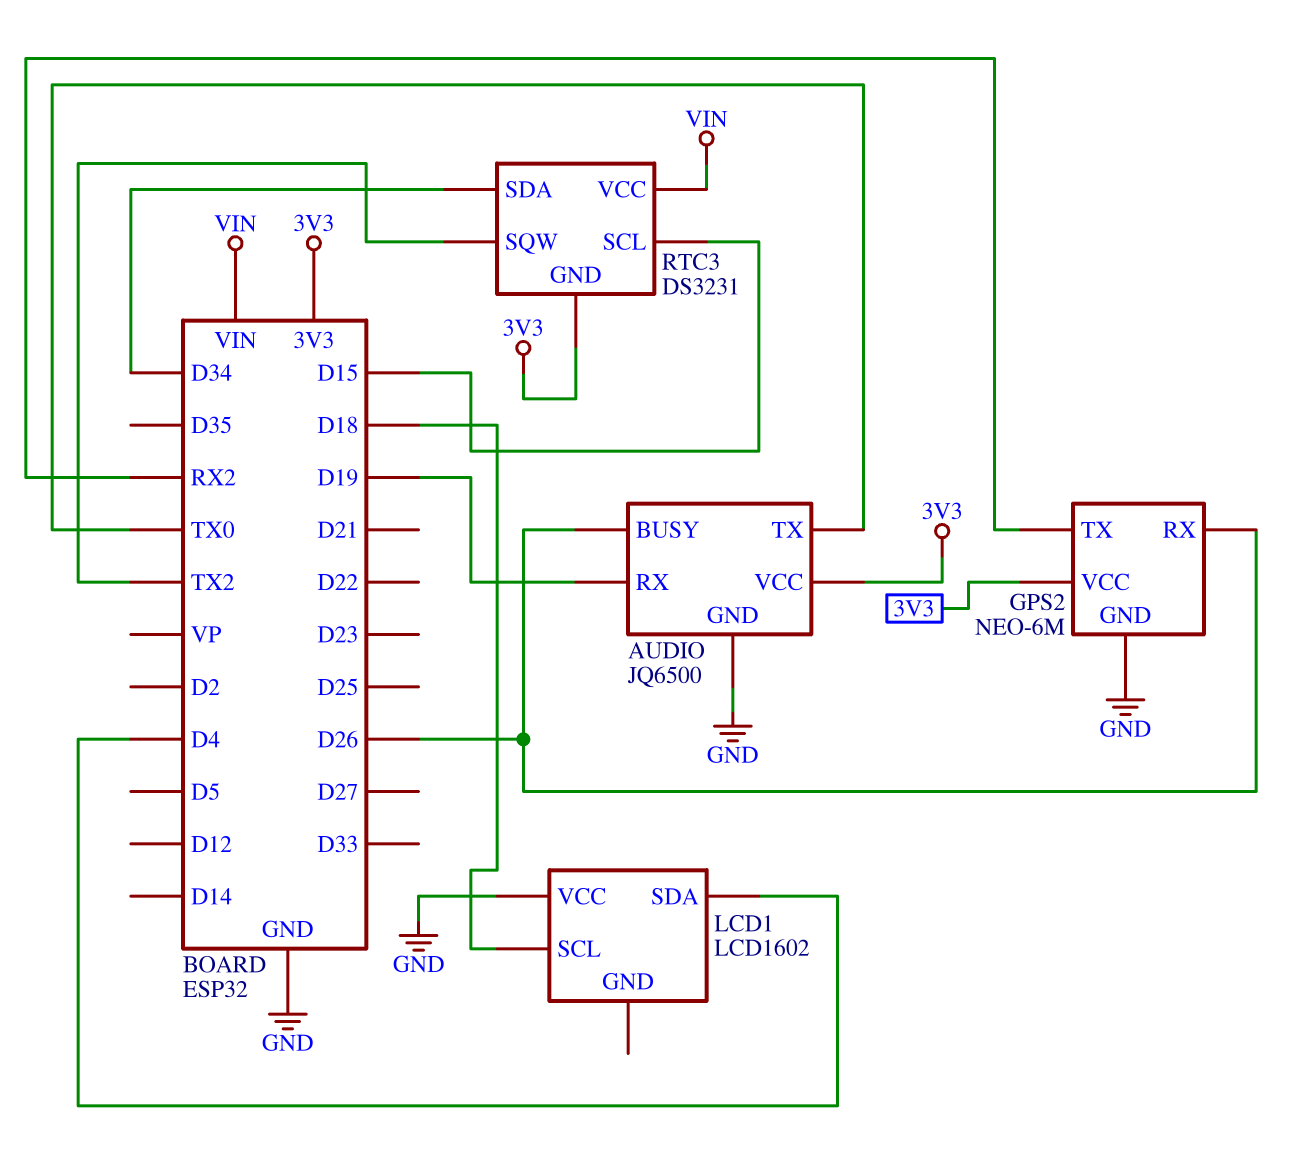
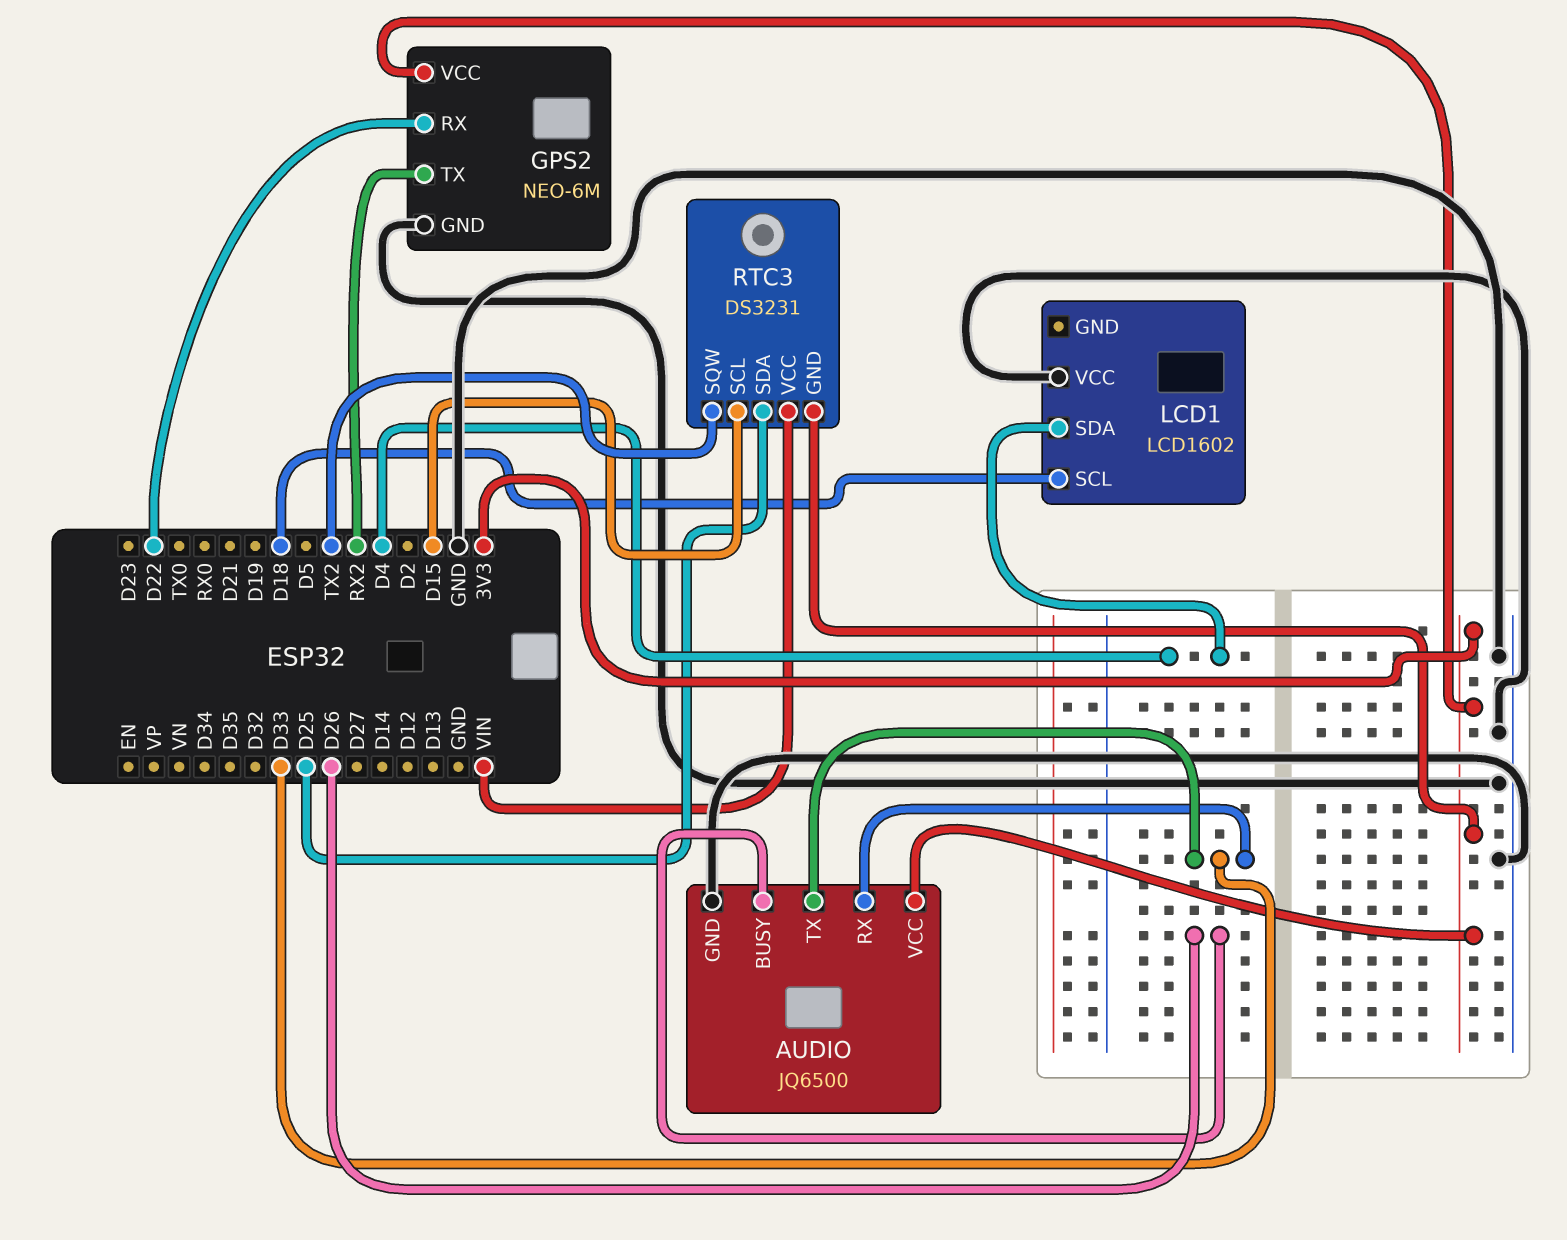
AUDIO pin RX: D19 -> D33
AUDIO pin TX: TX0 -> D33
GPS2 pin RX: D26 -> D22
RTC3 pin SDA: D34 -> D25

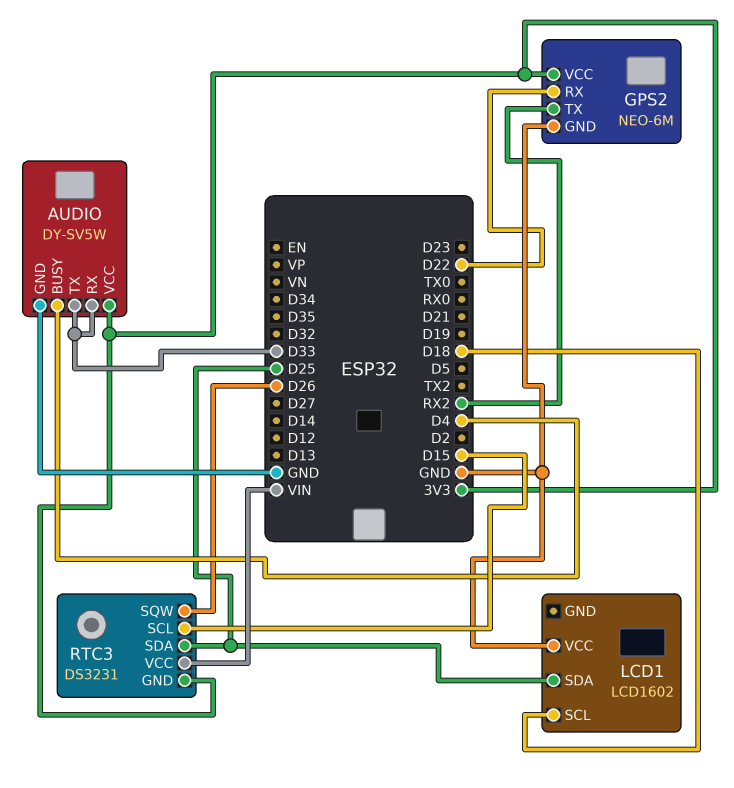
AUDIO: JQ6500 -> DY-SV5W
AUDIO pin BUSY: D26 -> D4
LCD1 pin SDA: D4 -> D25
RTC3 pin SQW: TX2 -> D26

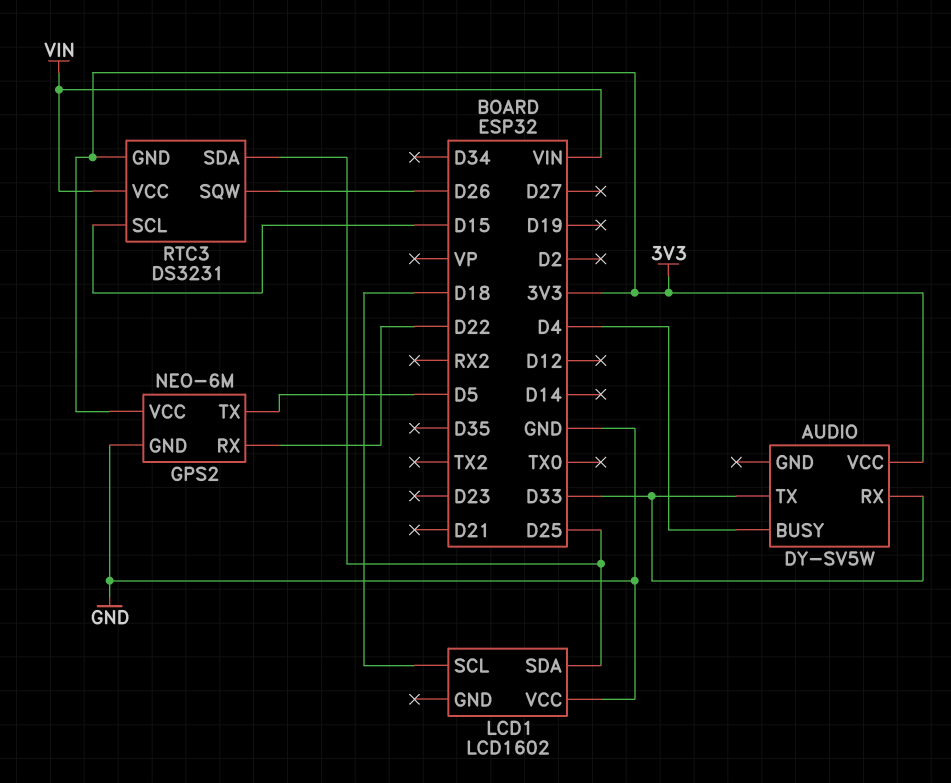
AUDIO pin GND: GND -> none
GPS2 pin TX: RX2 -> D5

